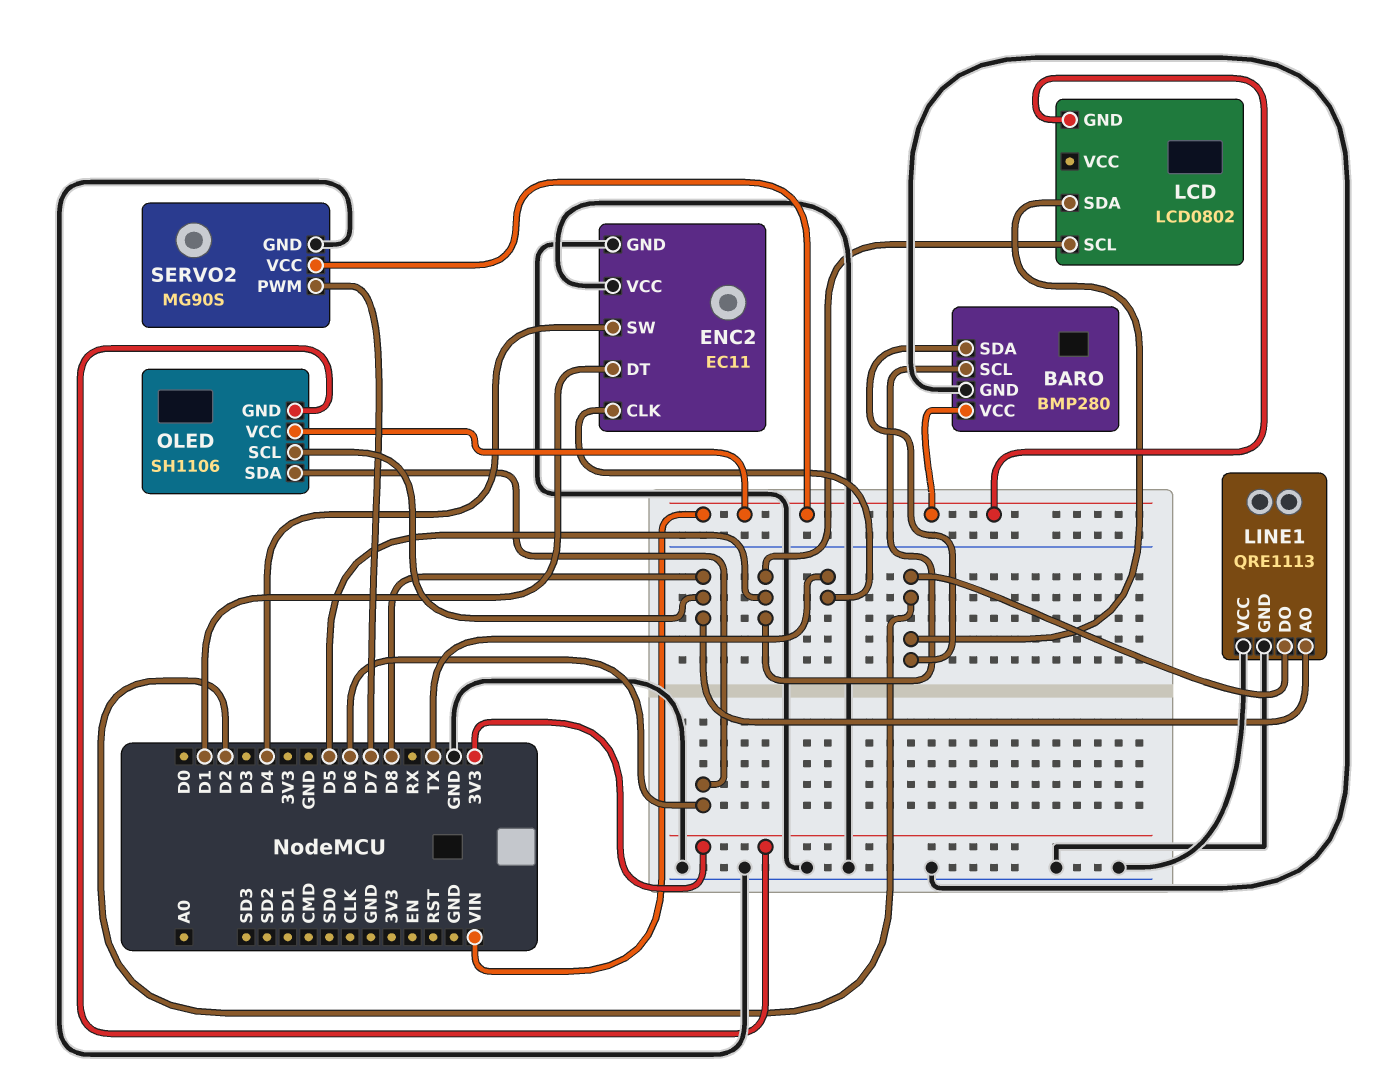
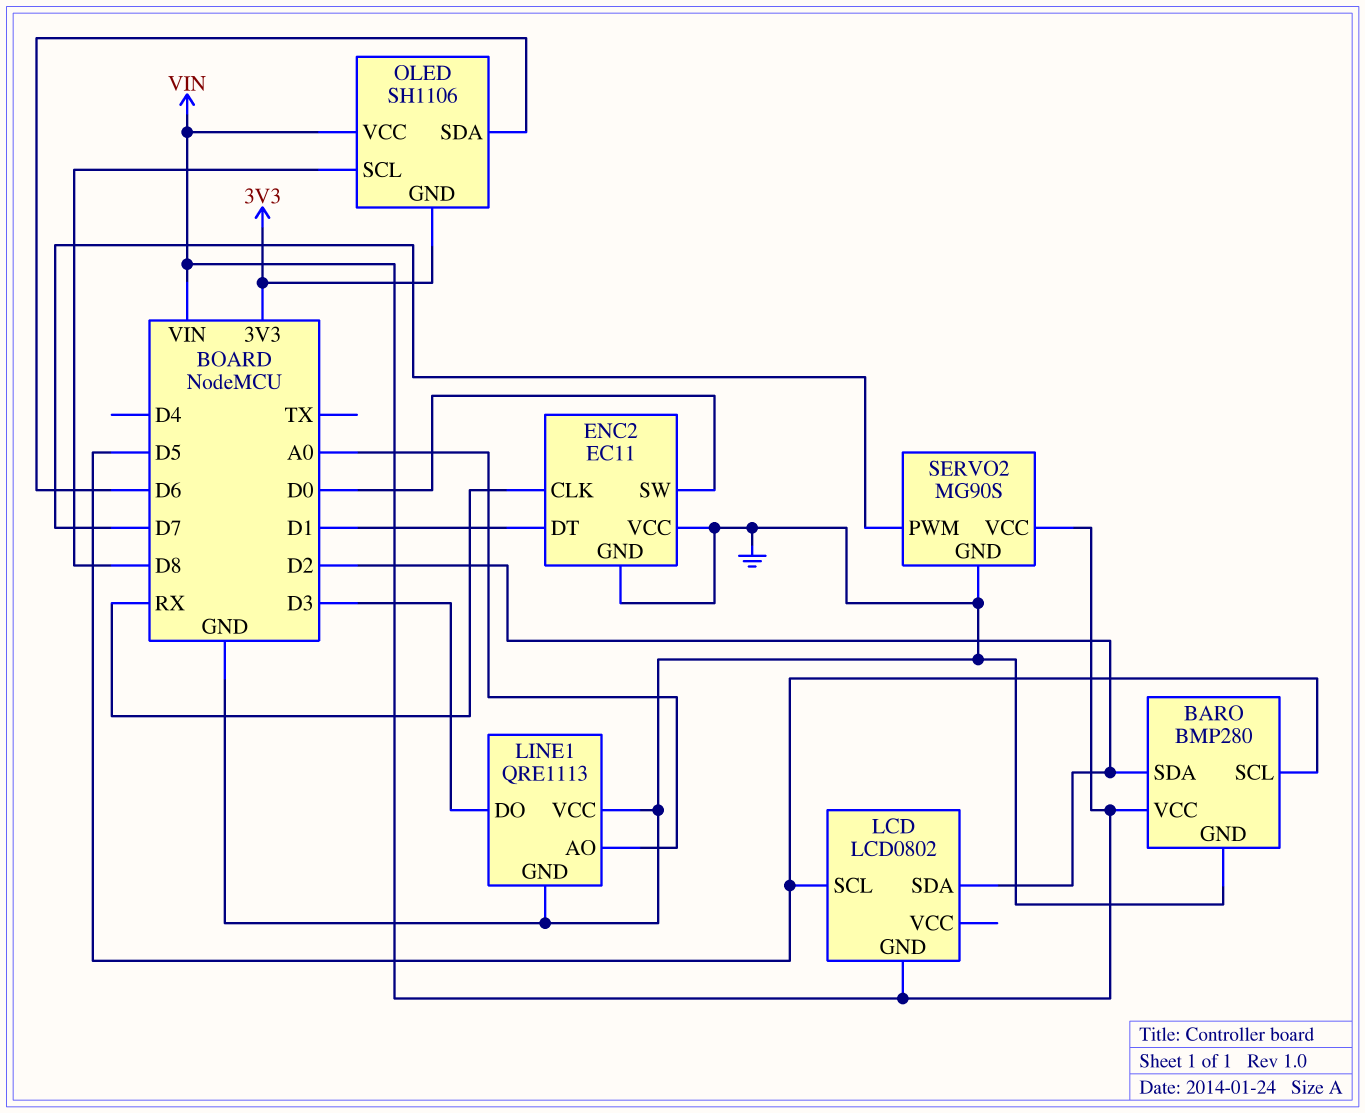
ENC2 pin CLK: TX -> RX
ENC2 pin SW: D4 -> D0
LINE1 pin AO: D8 -> A0
LINE1 pin DO: D2 -> D3

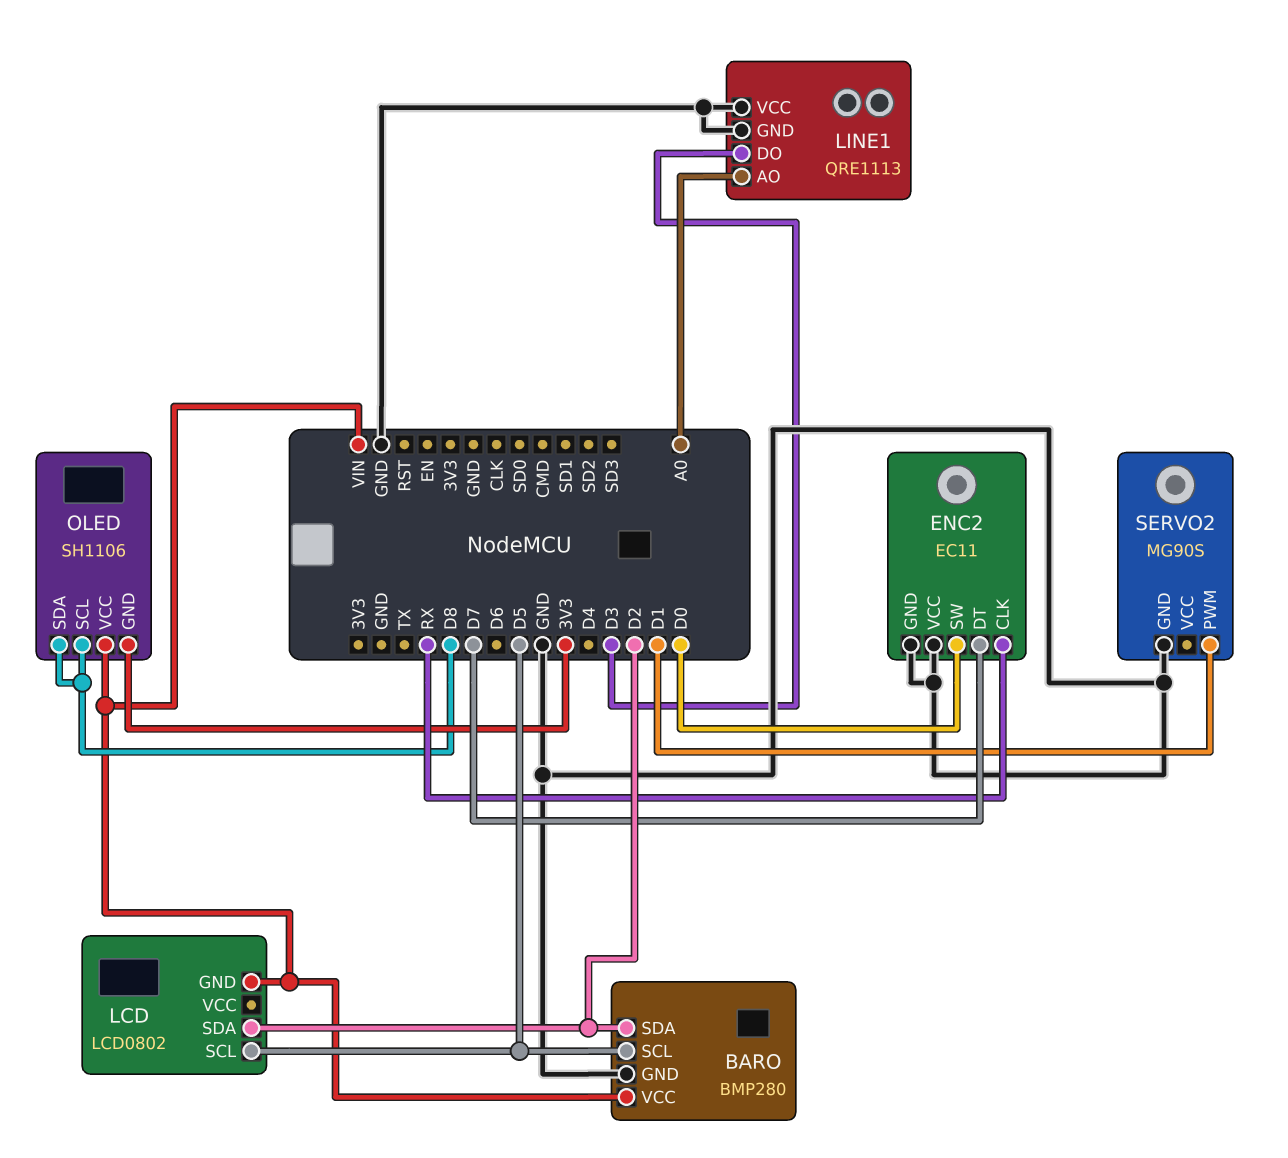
ENC2 pin DT: D1 -> D7
OLED pin SDA: D6 -> D8
SERVO2 pin PWM: D7 -> D1
SERVO2 pin VCC: VIN -> none

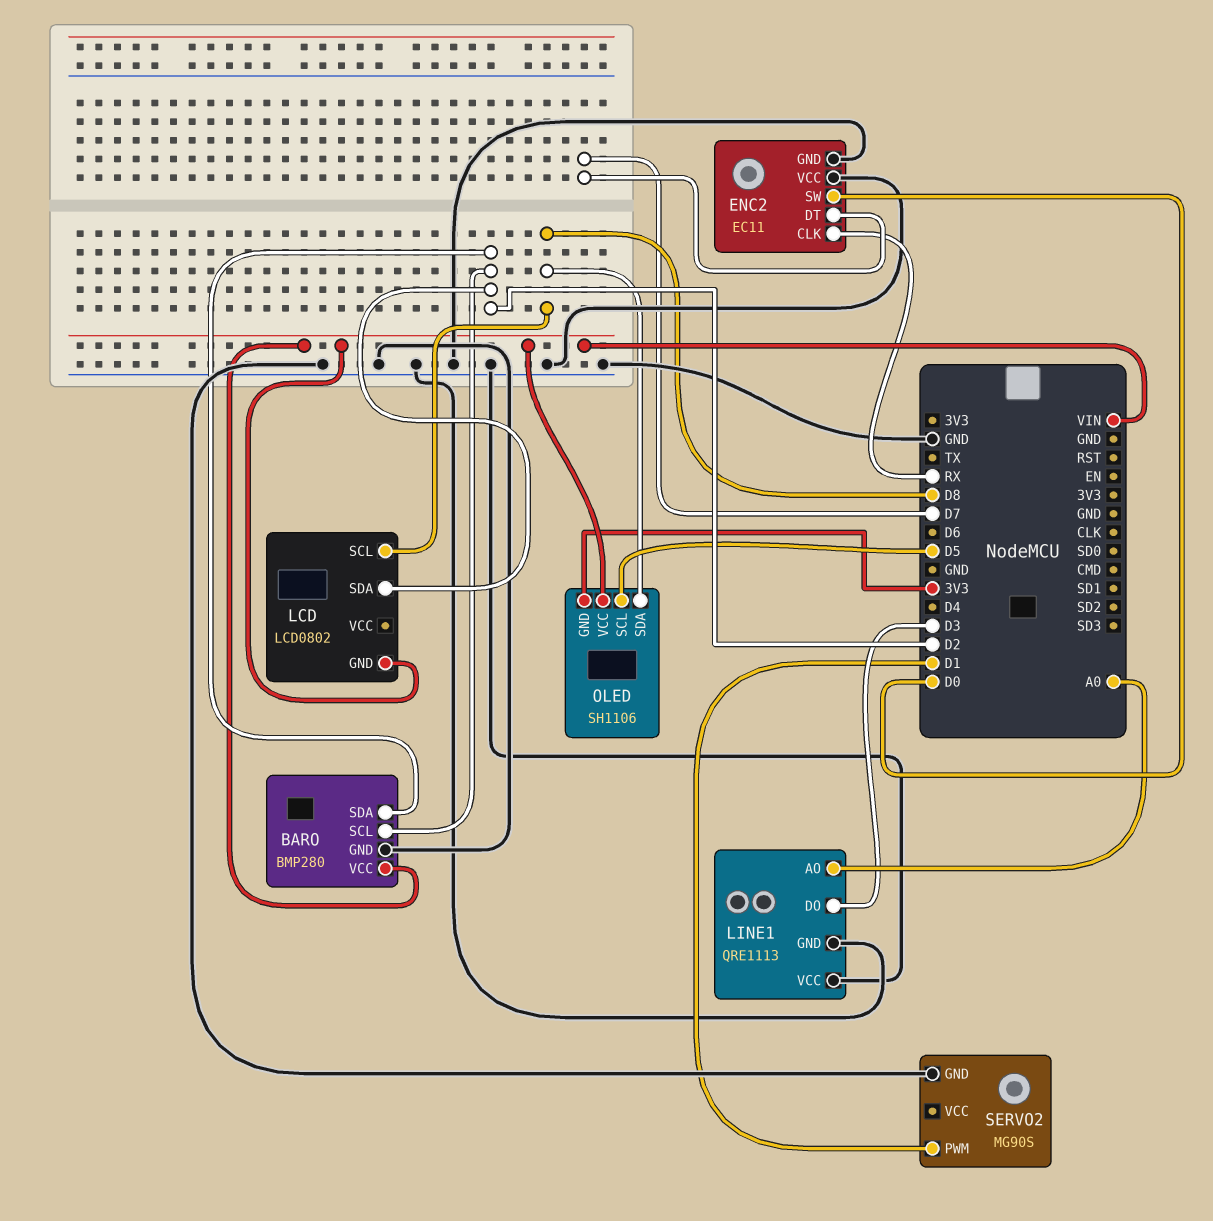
BARO pin SCL: D5 -> D2
LCD pin SCL: D5 -> D8
OLED pin SCL: D8 -> D5

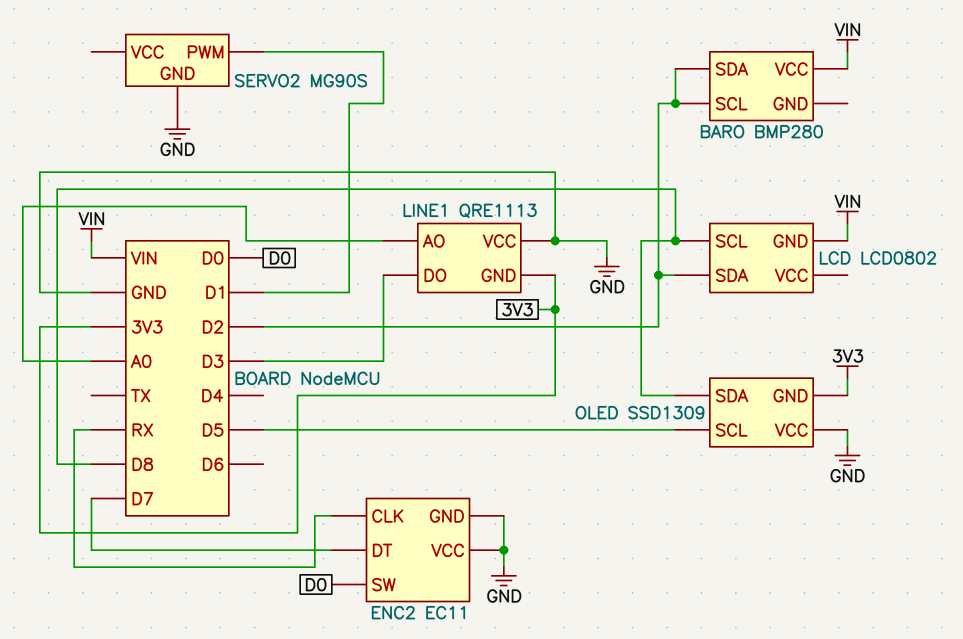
BARO pin GND: GND -> none
LINE1 pin GND: GND -> 3V3
OLED: SH1106 -> SSD1309
OLED pin VCC: VIN -> GND

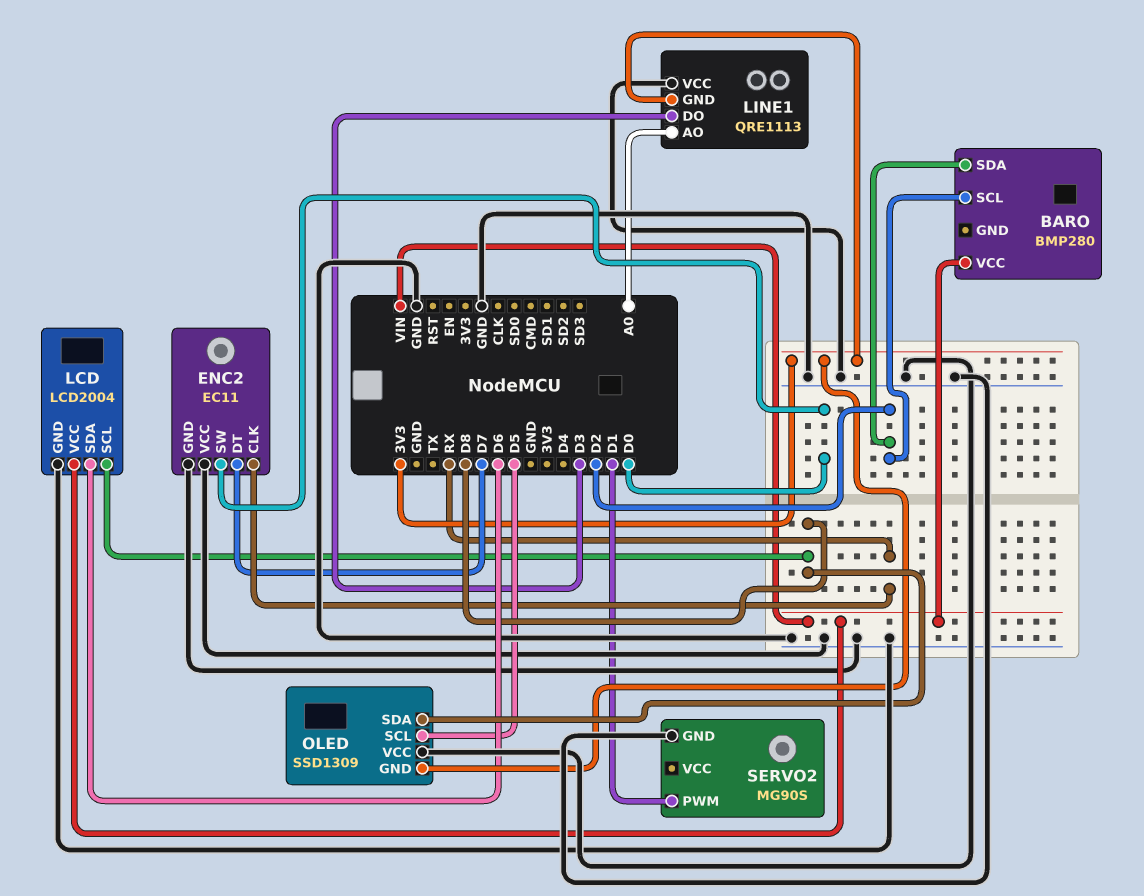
LCD: LCD0802 -> LCD2004
LCD pin GND: VIN -> GND
LCD pin SDA: D2 -> D6
LCD pin VCC: none -> VIN

